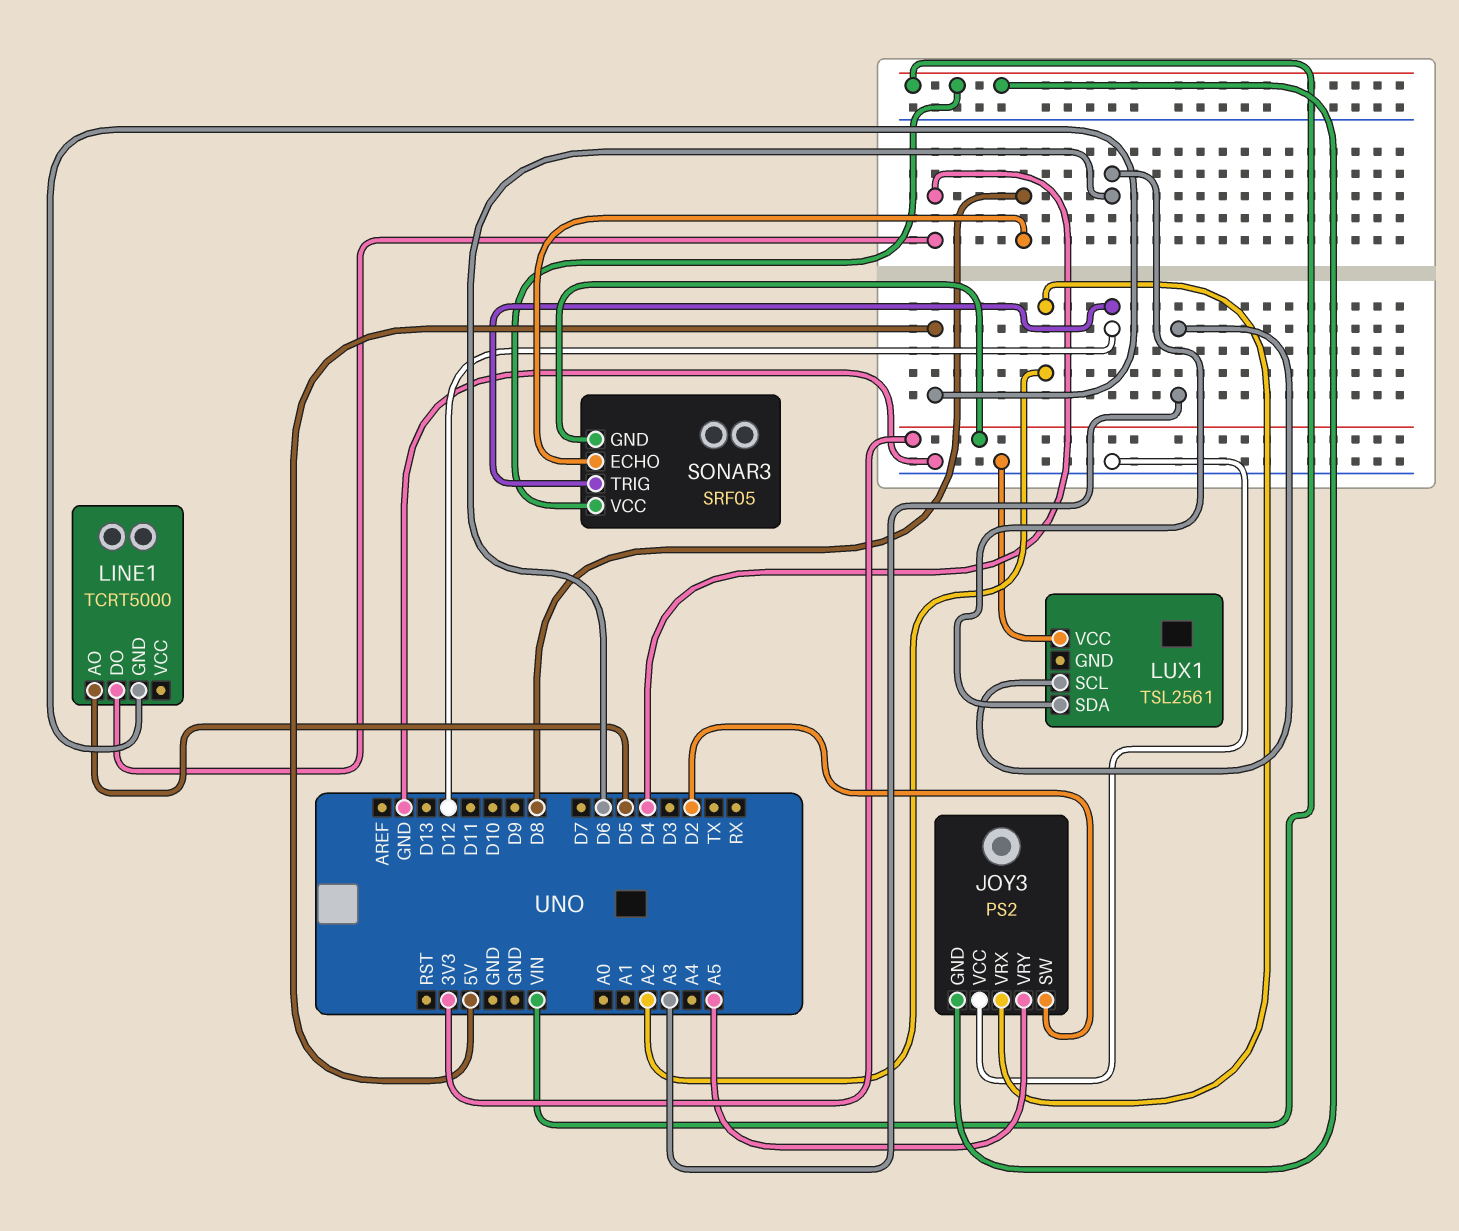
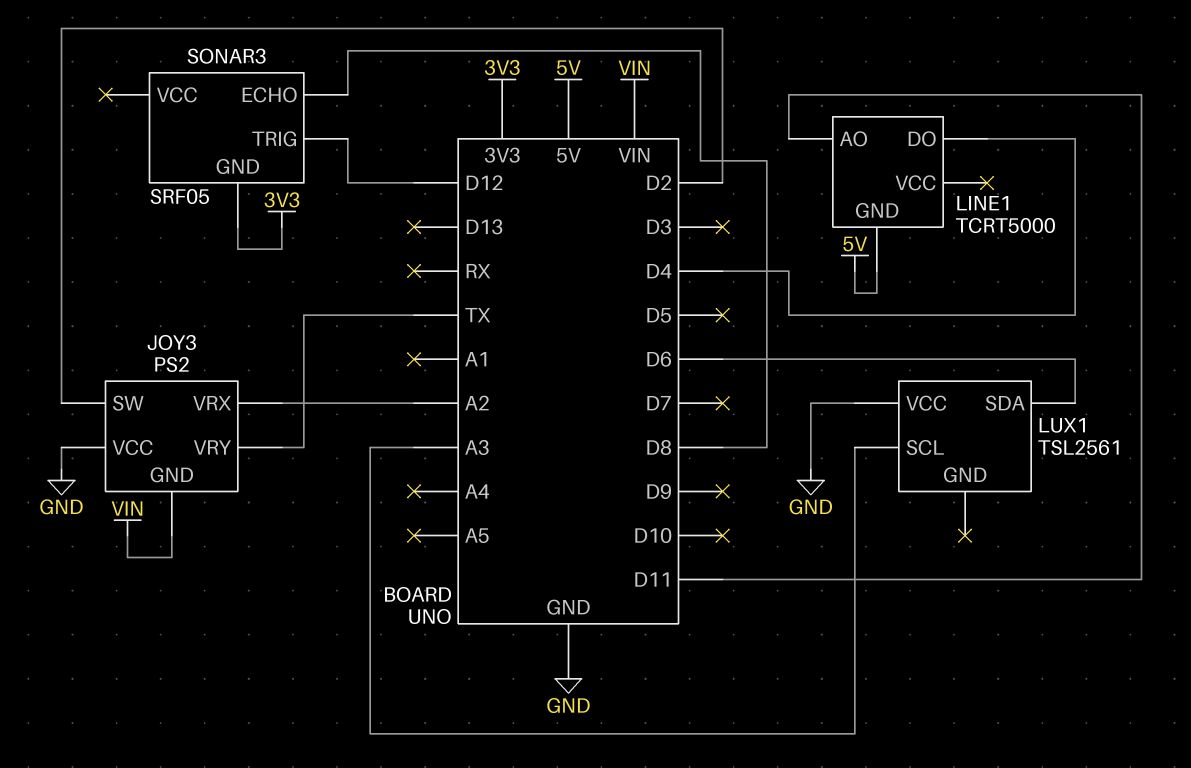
JOY3 pin VRY: A5 -> TX
LINE1 pin AO: D5 -> D11
SONAR3 pin VCC: VIN -> none

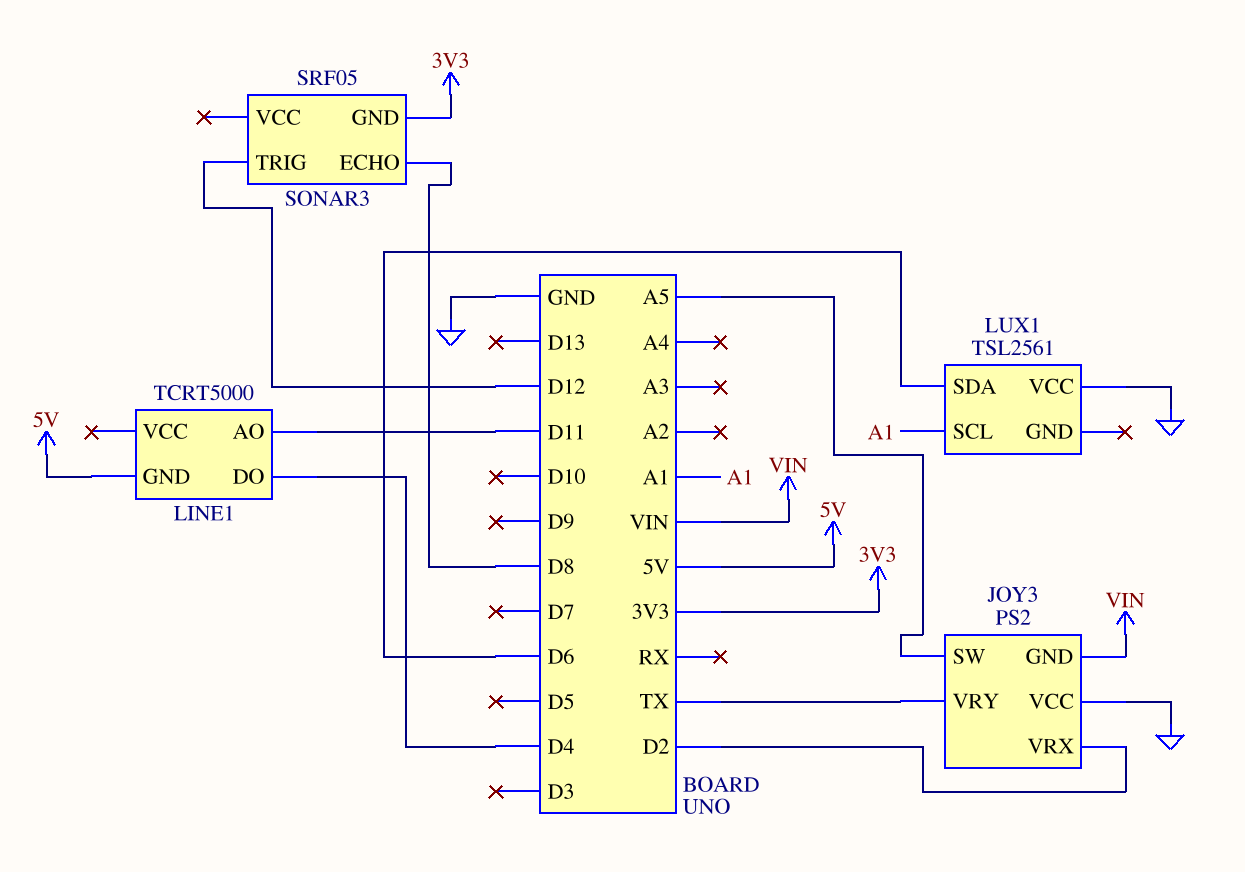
JOY3 pin SW: D2 -> A5
JOY3 pin VRX: A2 -> D2
LUX1 pin SCL: A3 -> A1

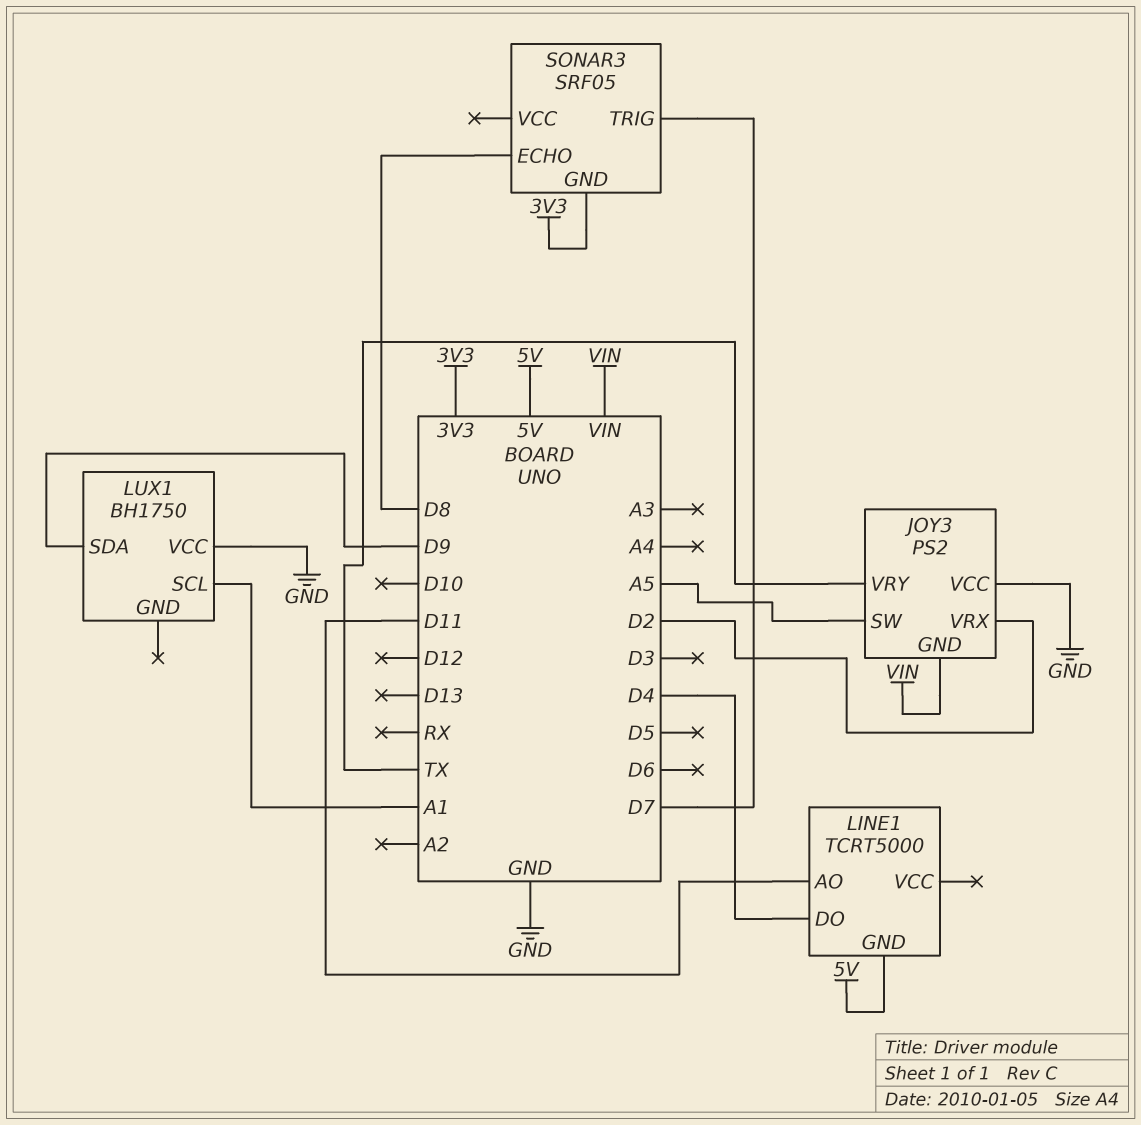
LUX1: TSL2561 -> BH1750
LUX1 pin SDA: D6 -> D9
SONAR3 pin TRIG: D12 -> D7

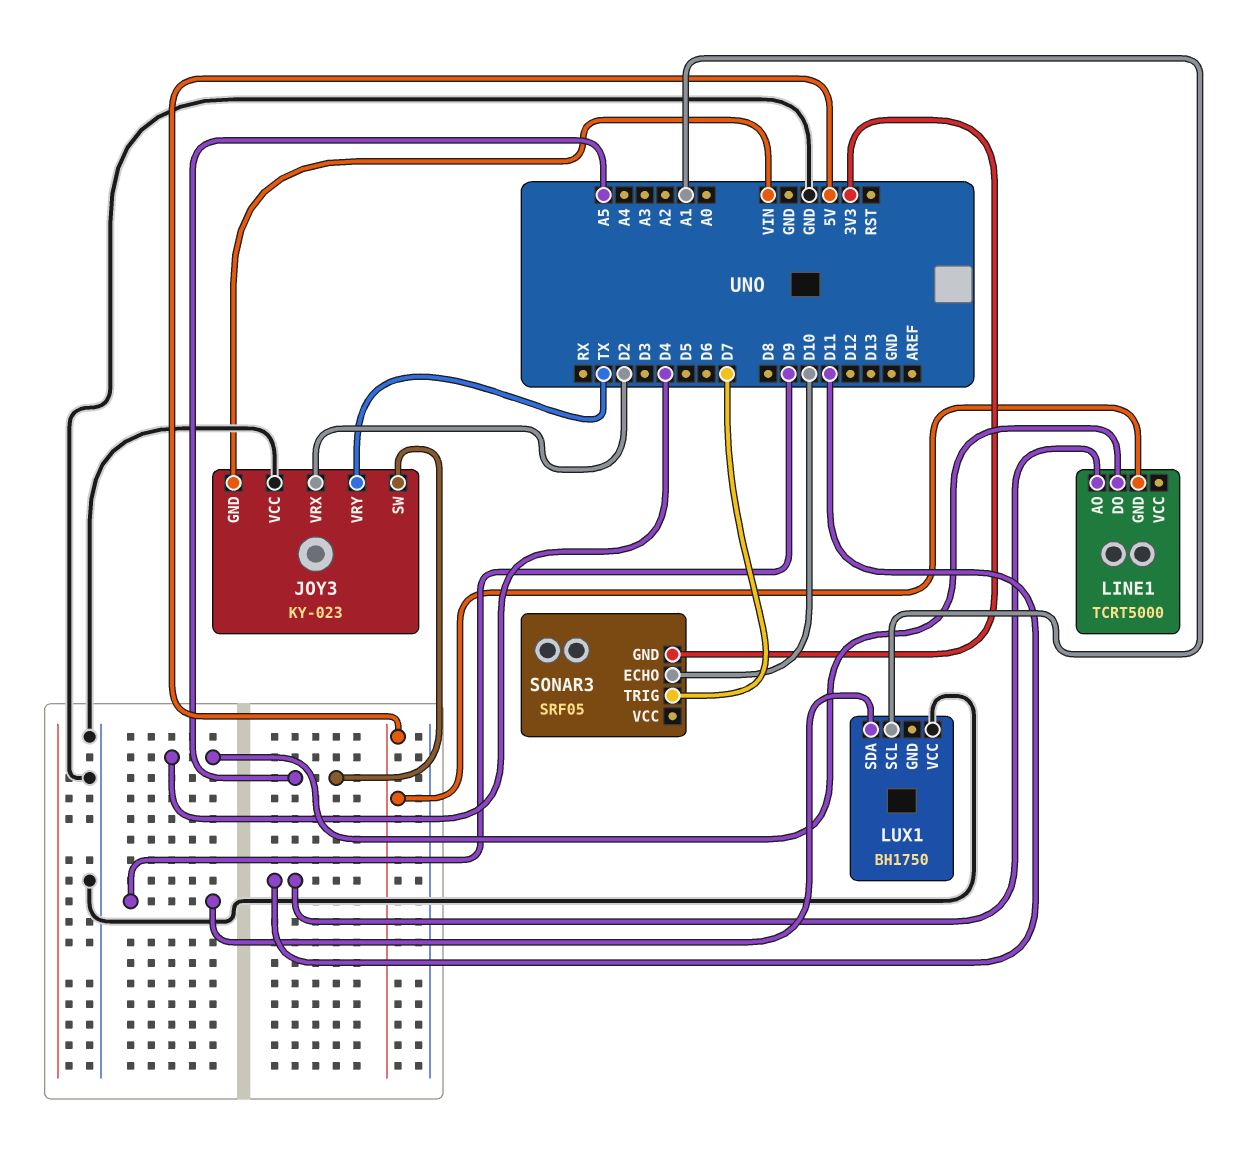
JOY3: PS2 -> KY-023
SONAR3 pin ECHO: D8 -> D10

